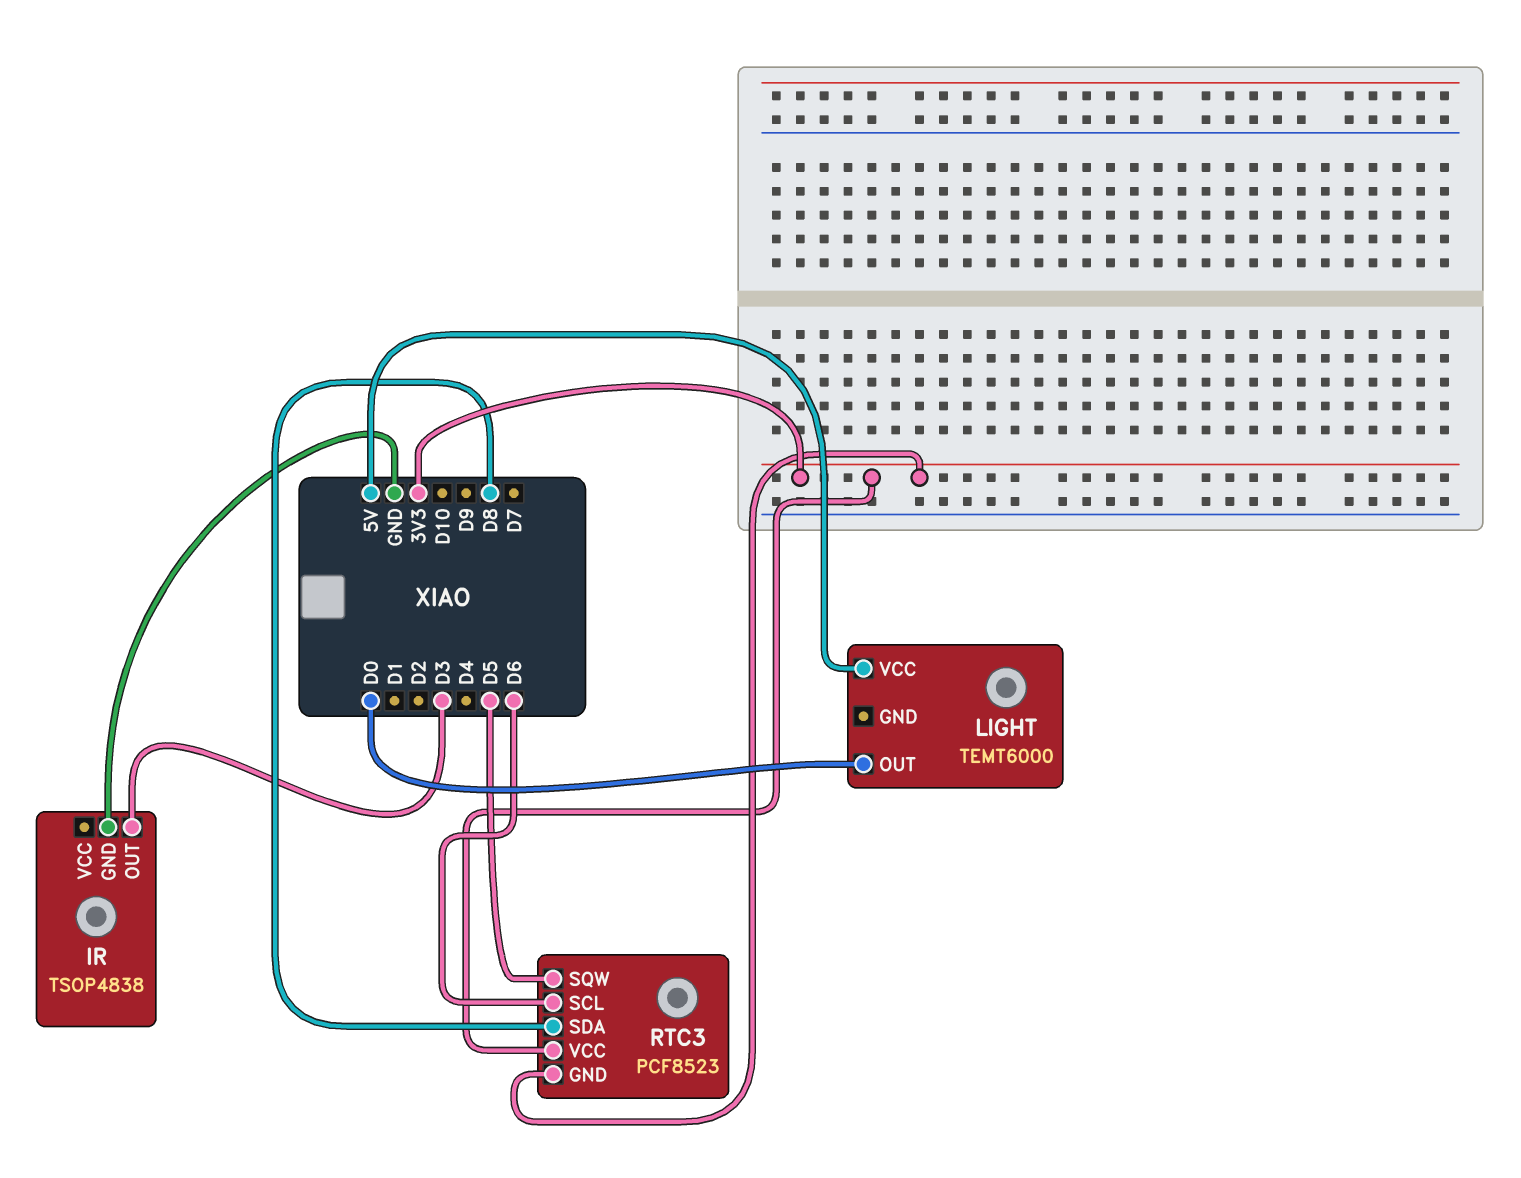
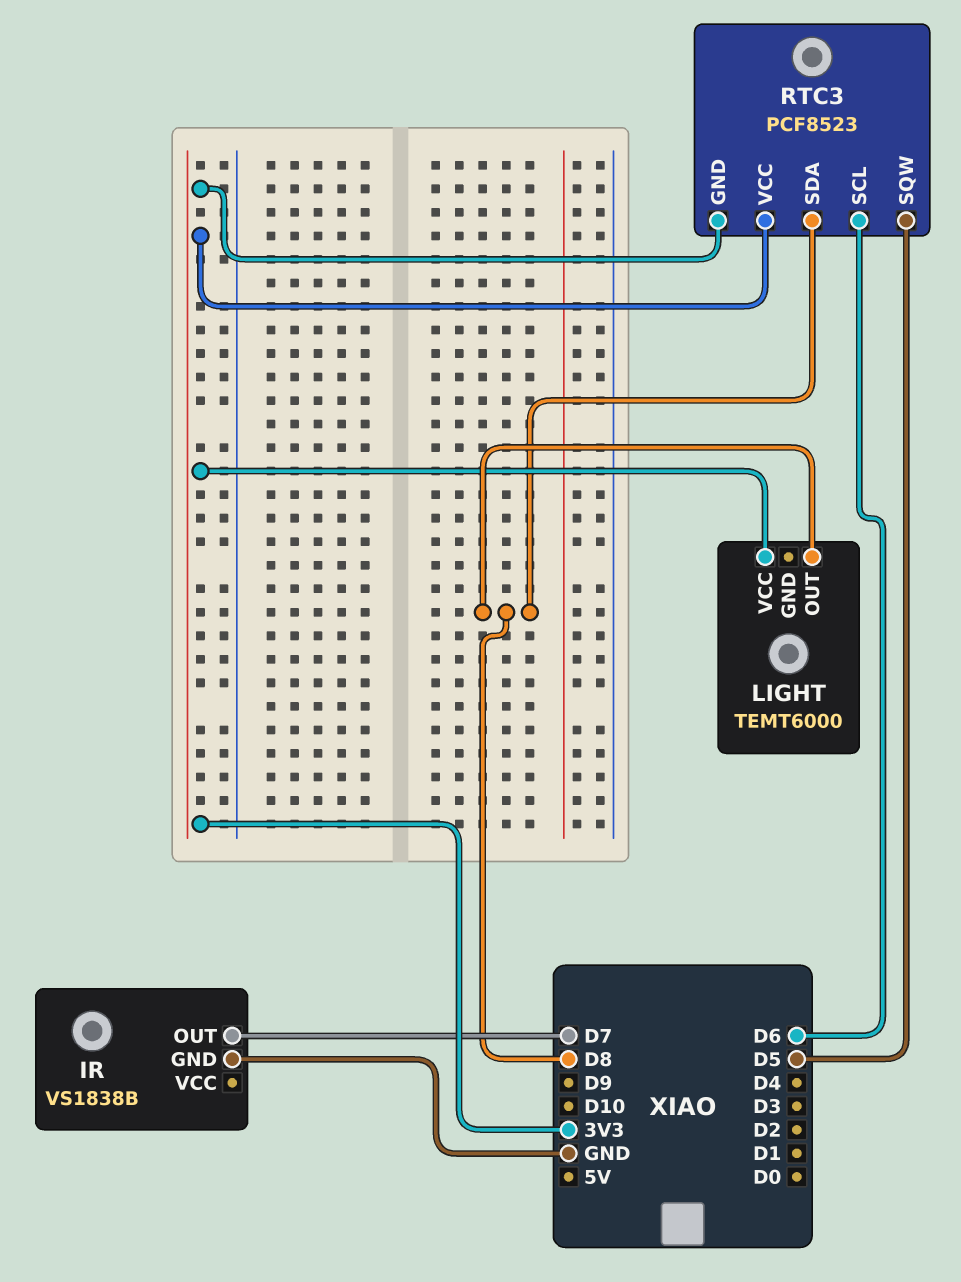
IR: TSOP4838 -> VS1838B
IR pin OUT: D3 -> D7
LIGHT pin OUT: D0 -> D8
LIGHT pin VCC: 5V -> 3V3

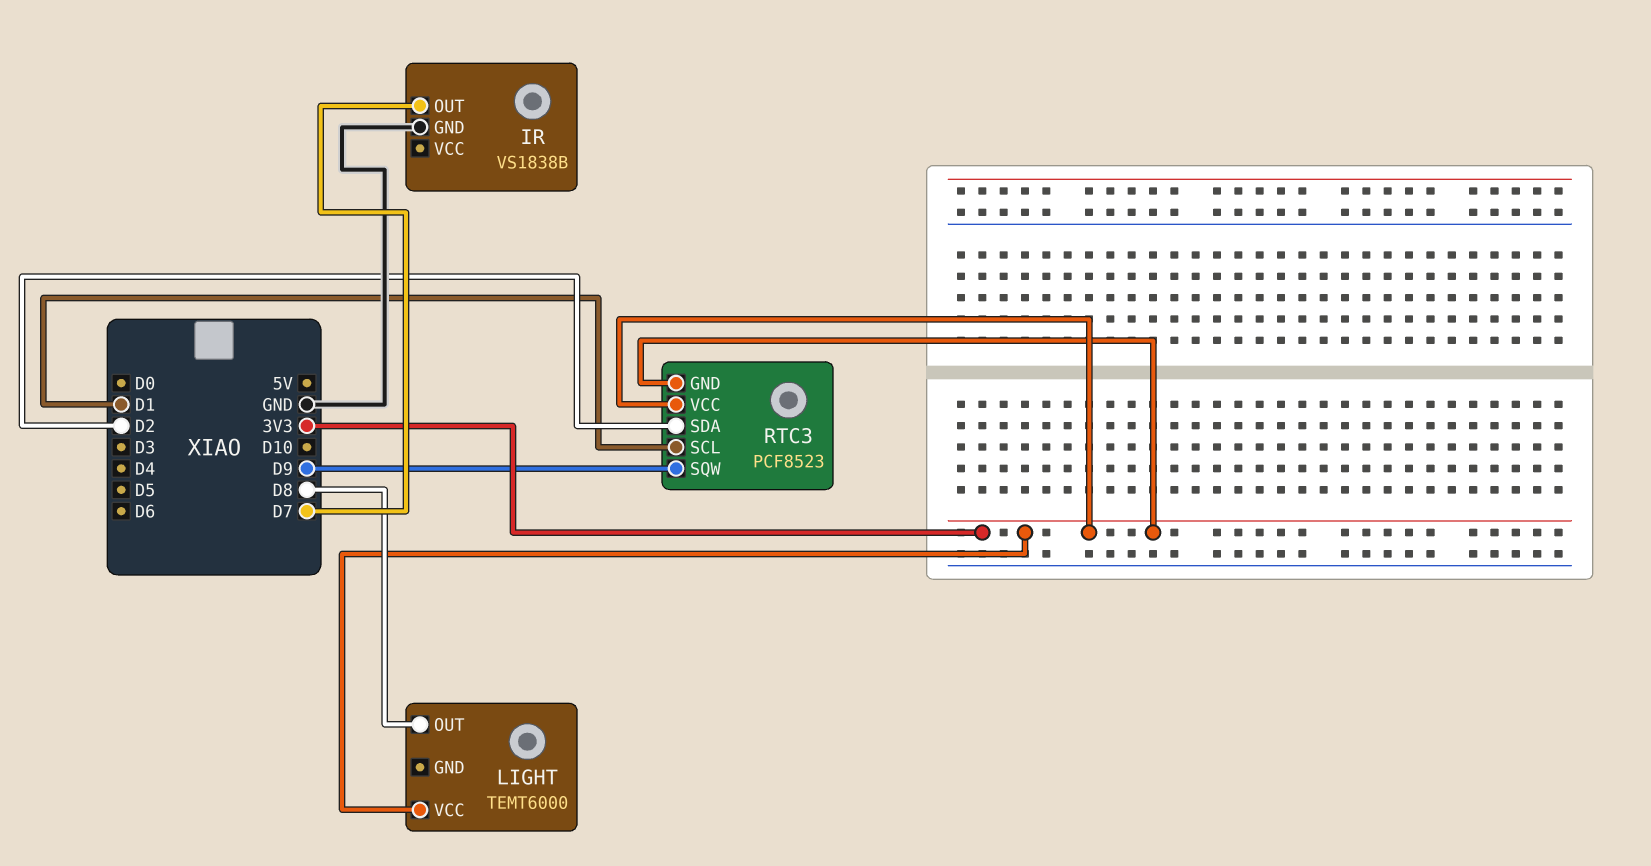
RTC3 pin SCL: D6 -> D1
RTC3 pin SDA: D8 -> D2
RTC3 pin SQW: D5 -> D9

